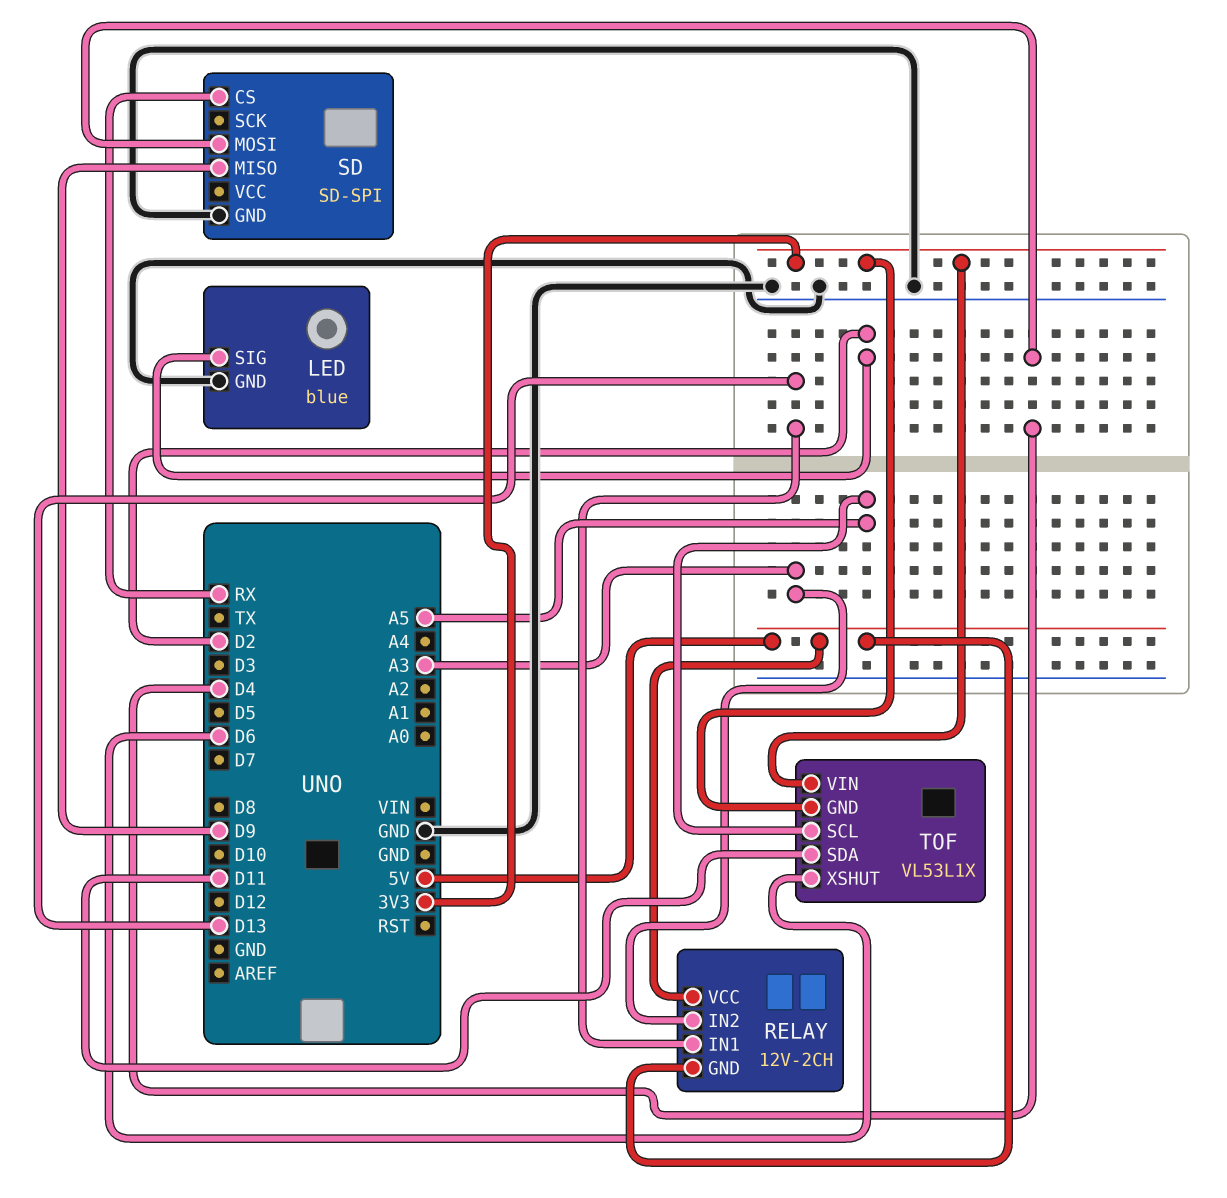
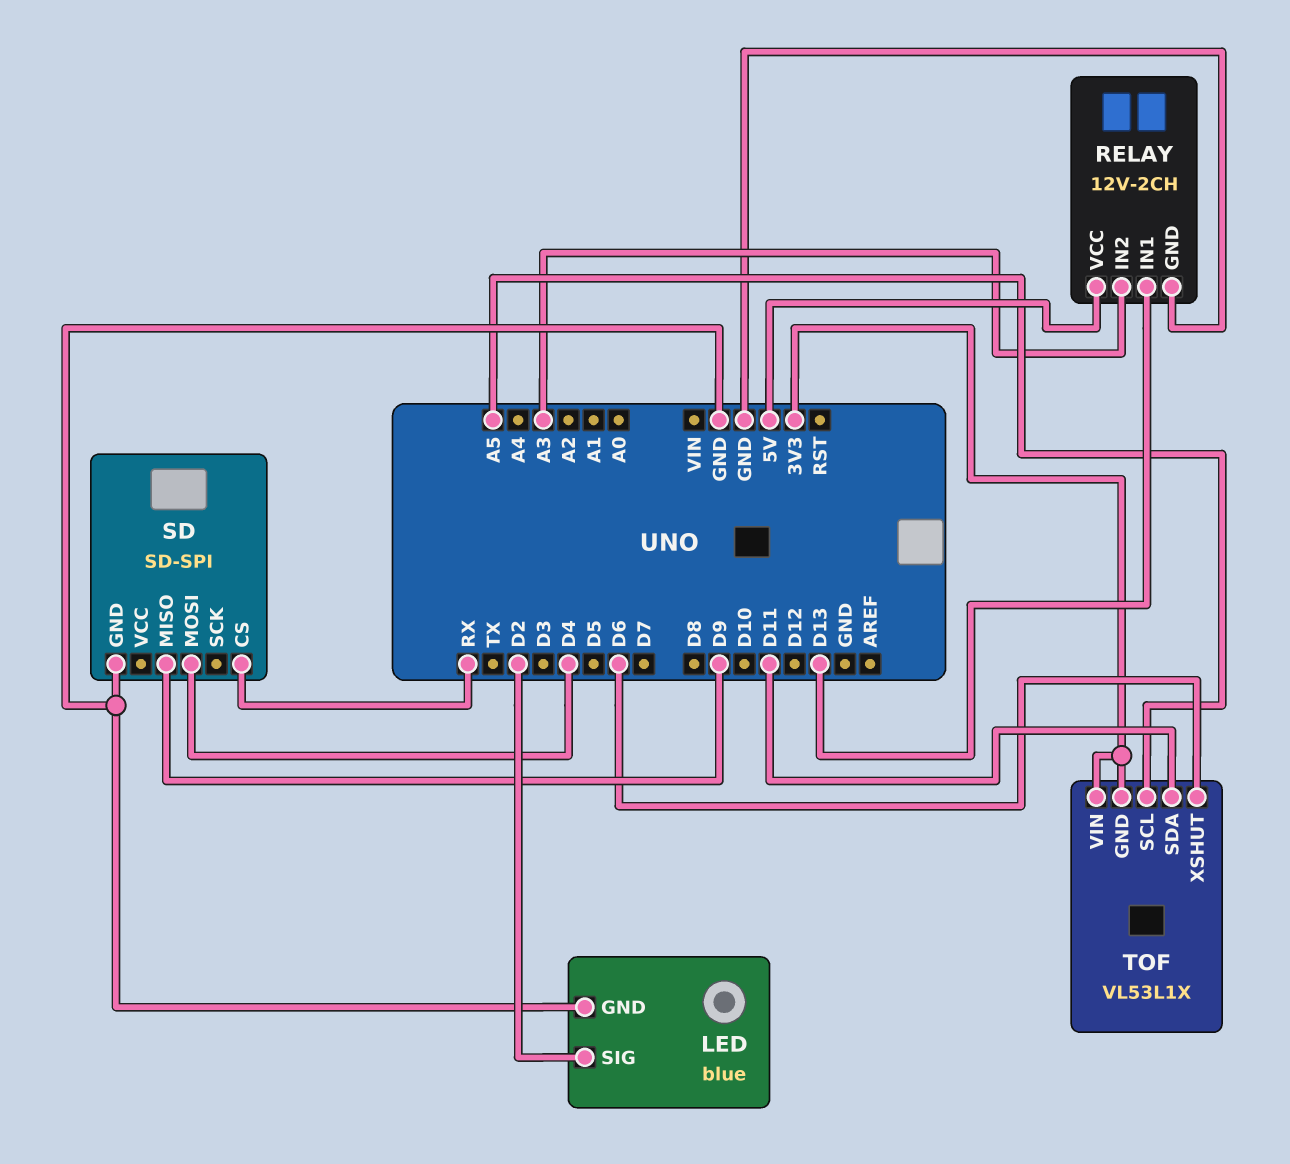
RELAY pin GND: 5V -> GND

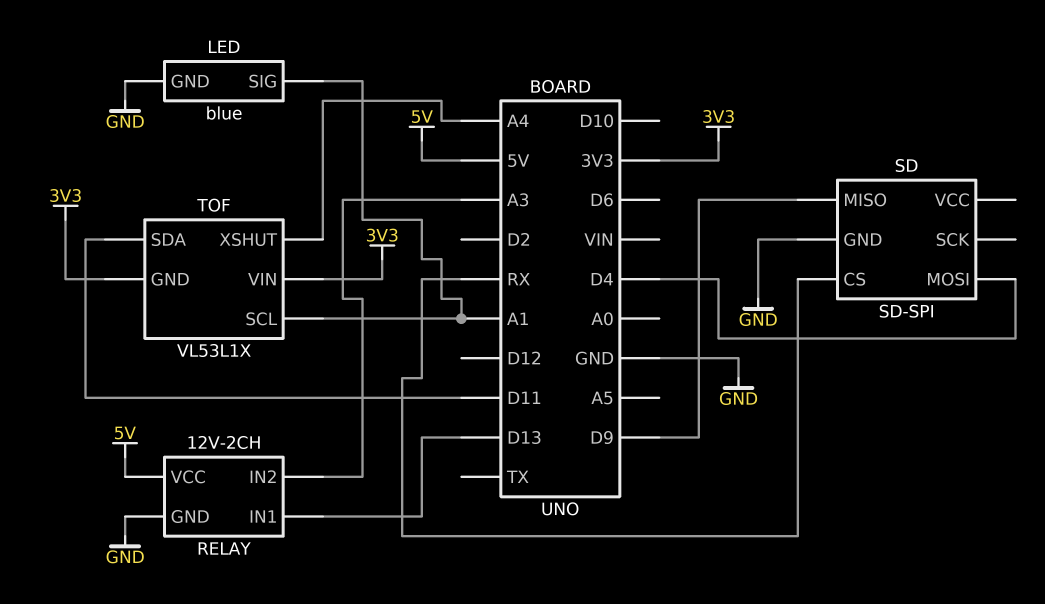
LED pin SIG: D2 -> A1
TOF pin SCL: A5 -> A1
TOF pin XSHUT: D6 -> A4

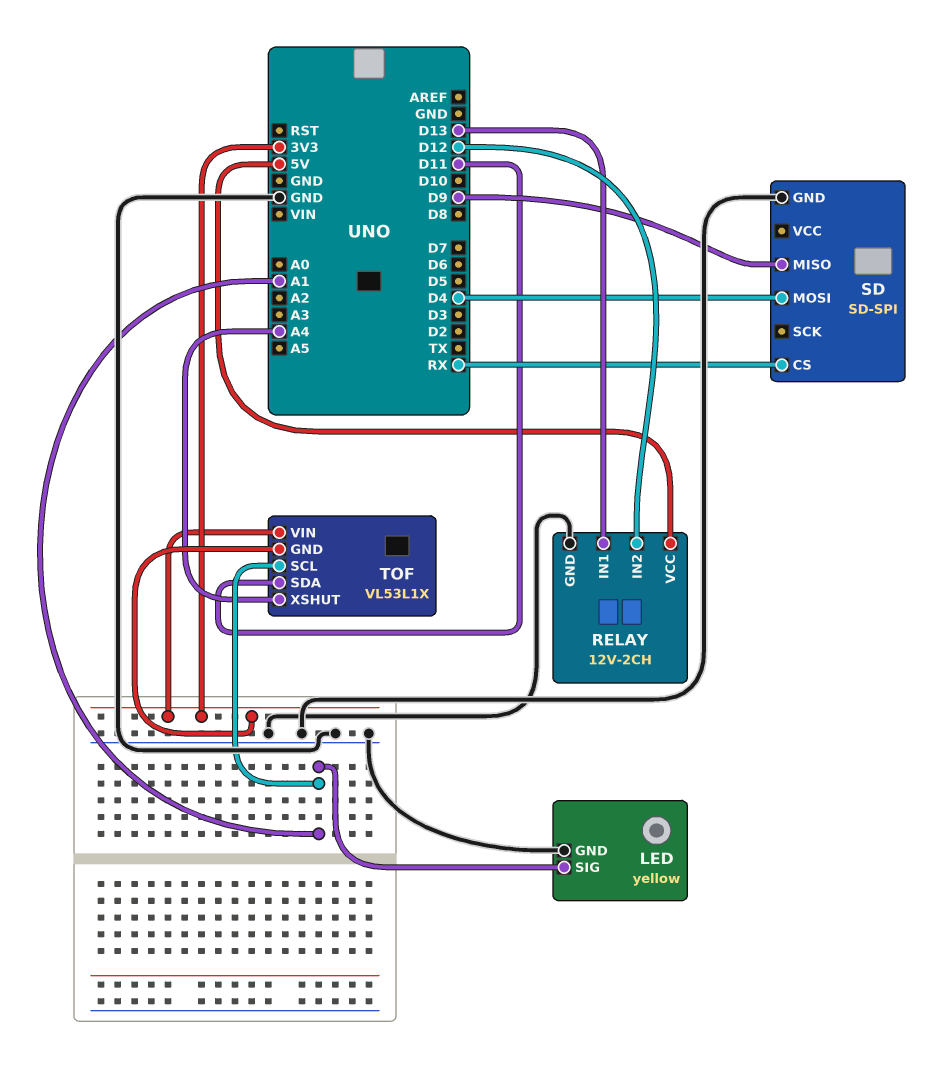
LED: blue -> yellow
RELAY pin IN2: A3 -> D12

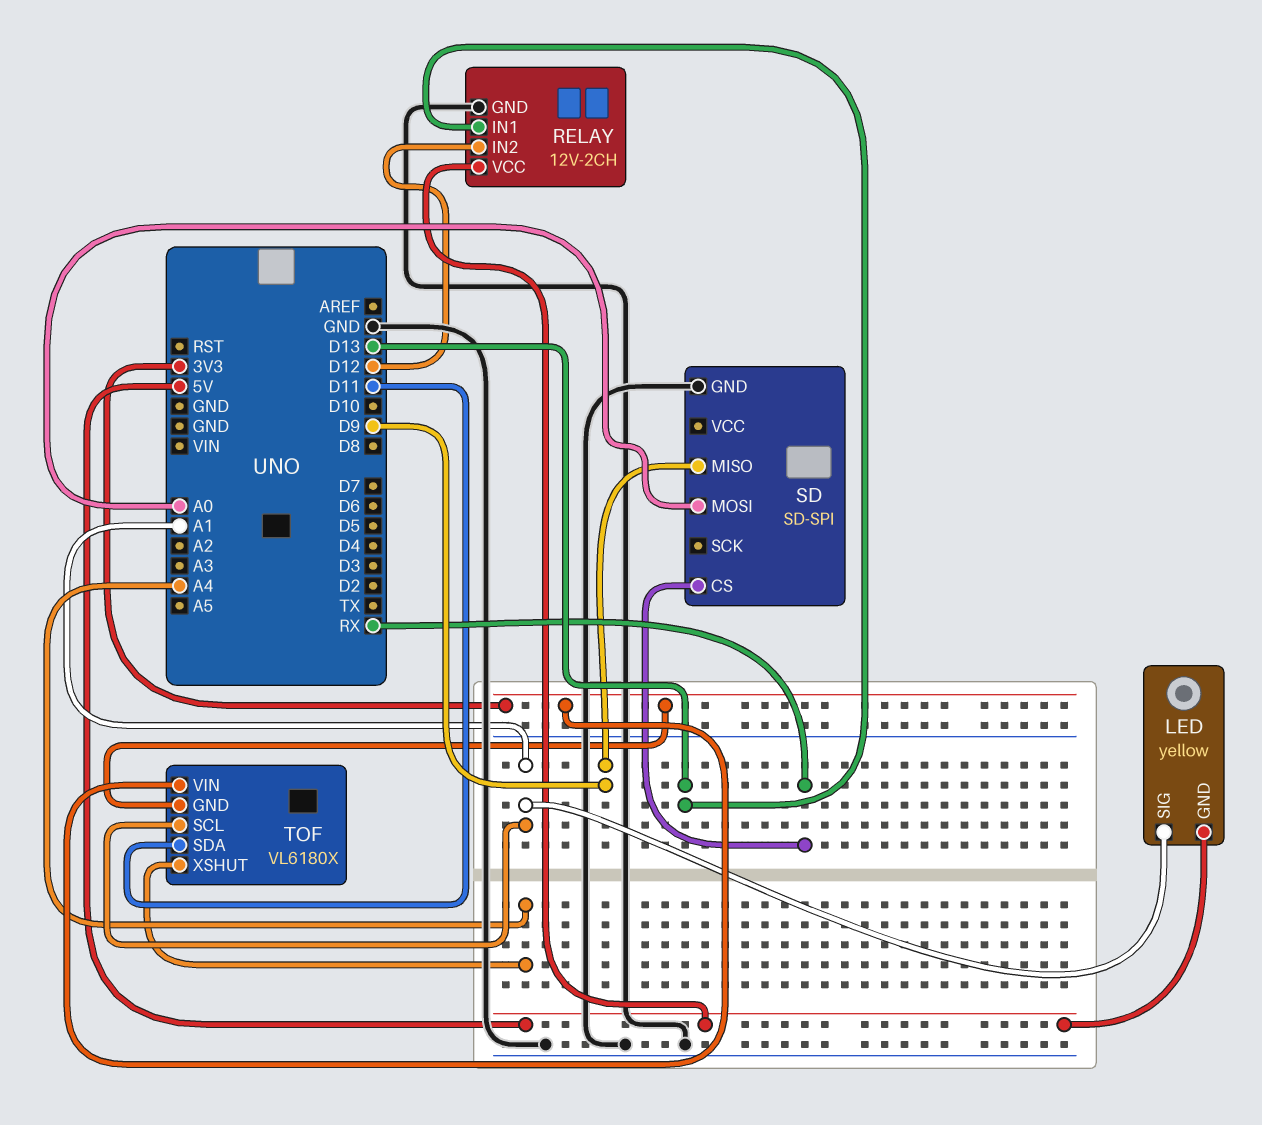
LED pin GND: GND -> 5V
SD pin MOSI: D4 -> A0
TOF: VL53L1X -> VL6180X

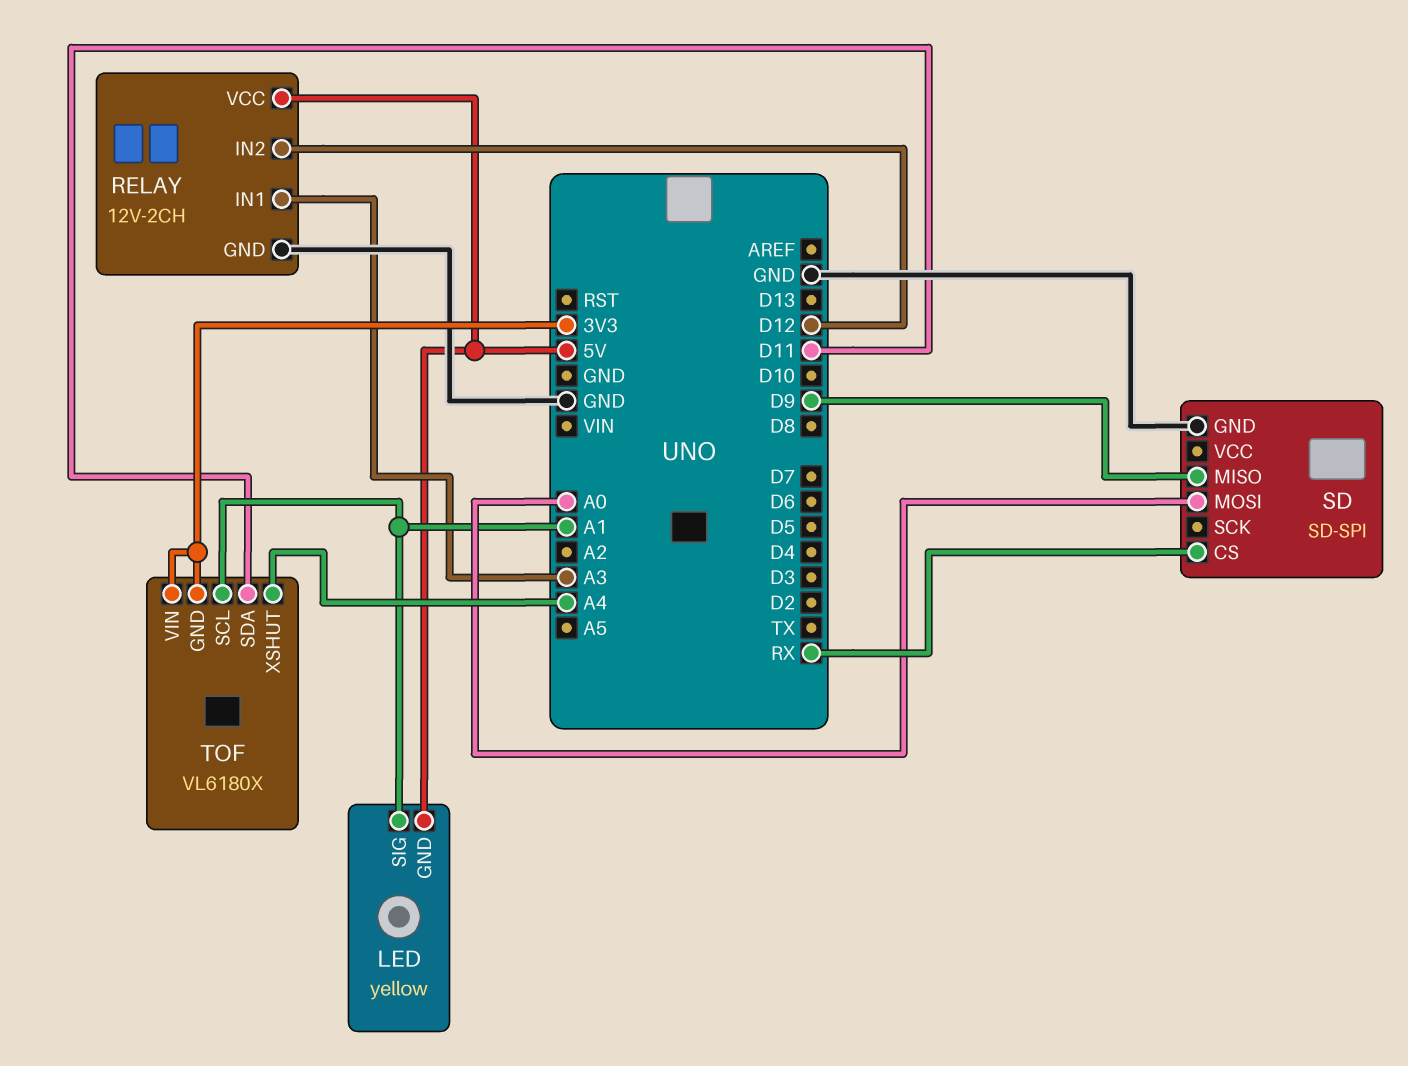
RELAY pin IN1: D13 -> A3

